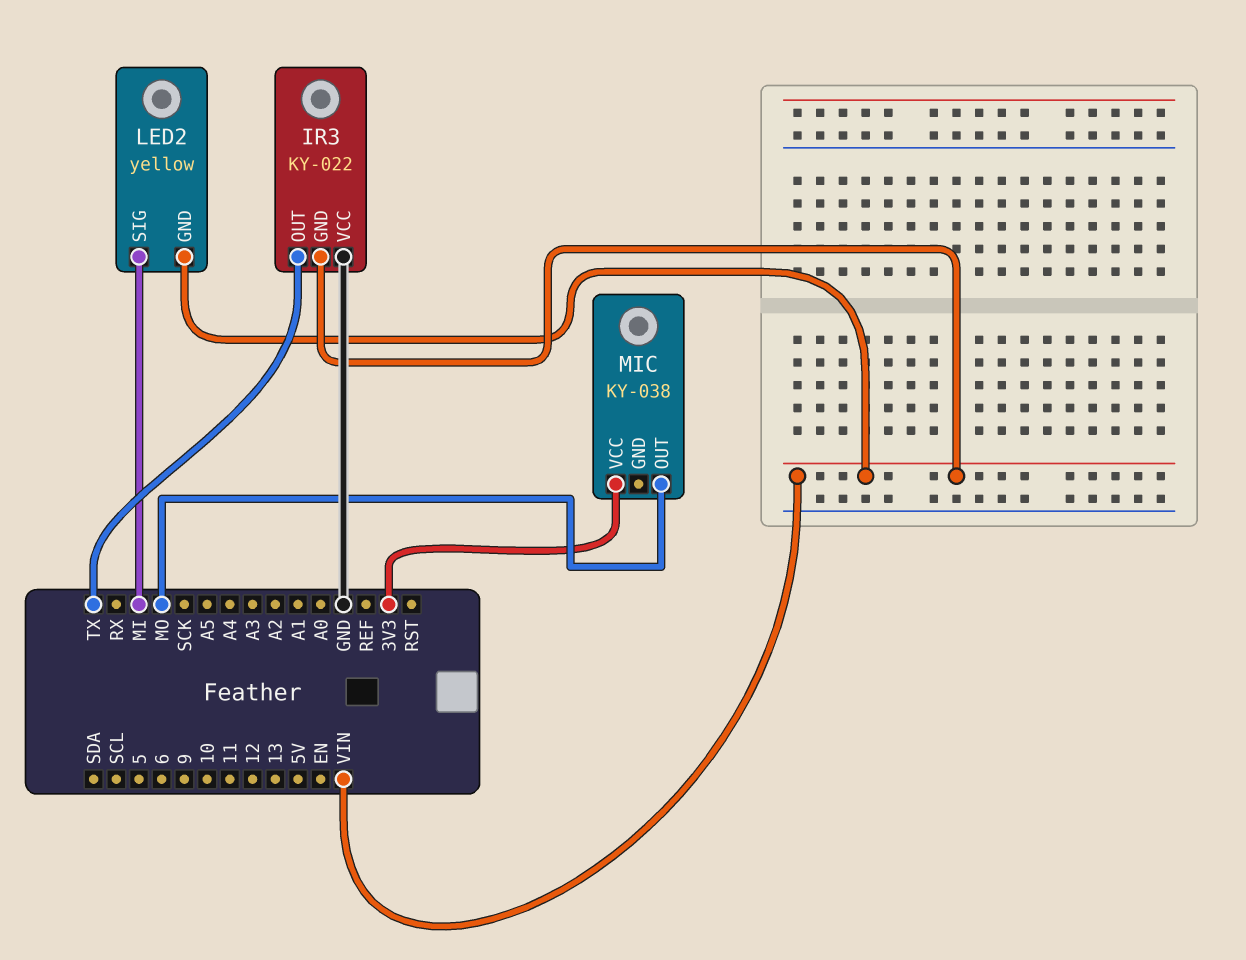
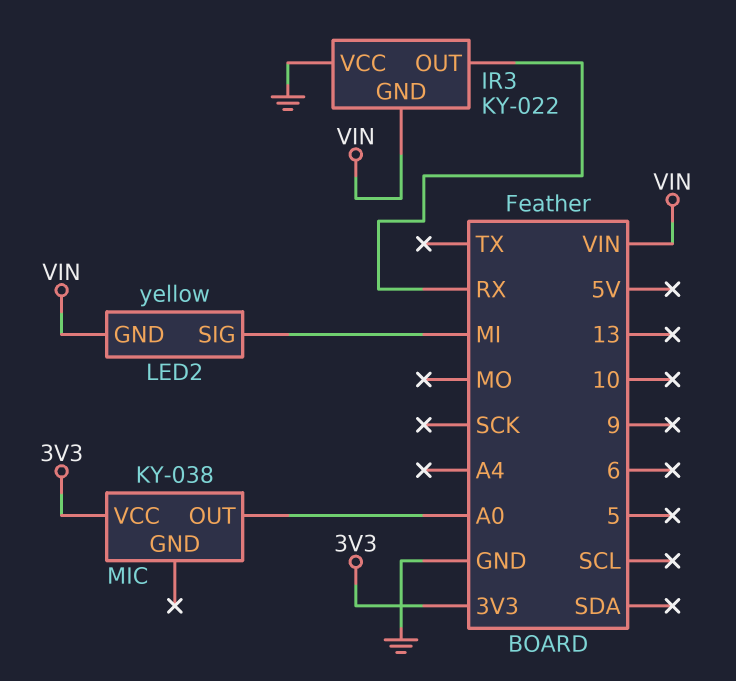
IR3 pin OUT: TX -> RX
MIC pin OUT: MO -> A0

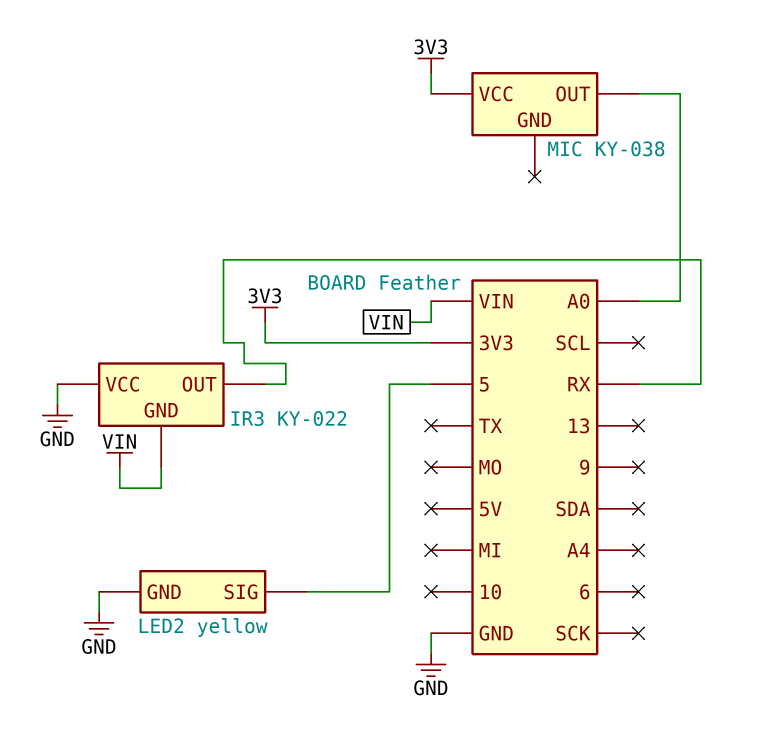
LED2 pin GND: VIN -> GND
LED2 pin SIG: MI -> 5

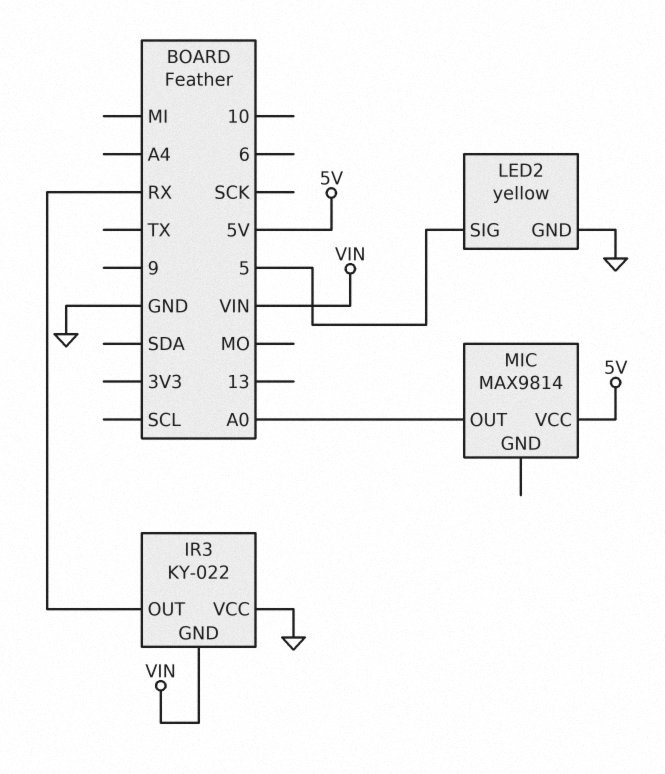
MIC: KY-038 -> MAX9814
MIC pin VCC: 3V3 -> 5V

